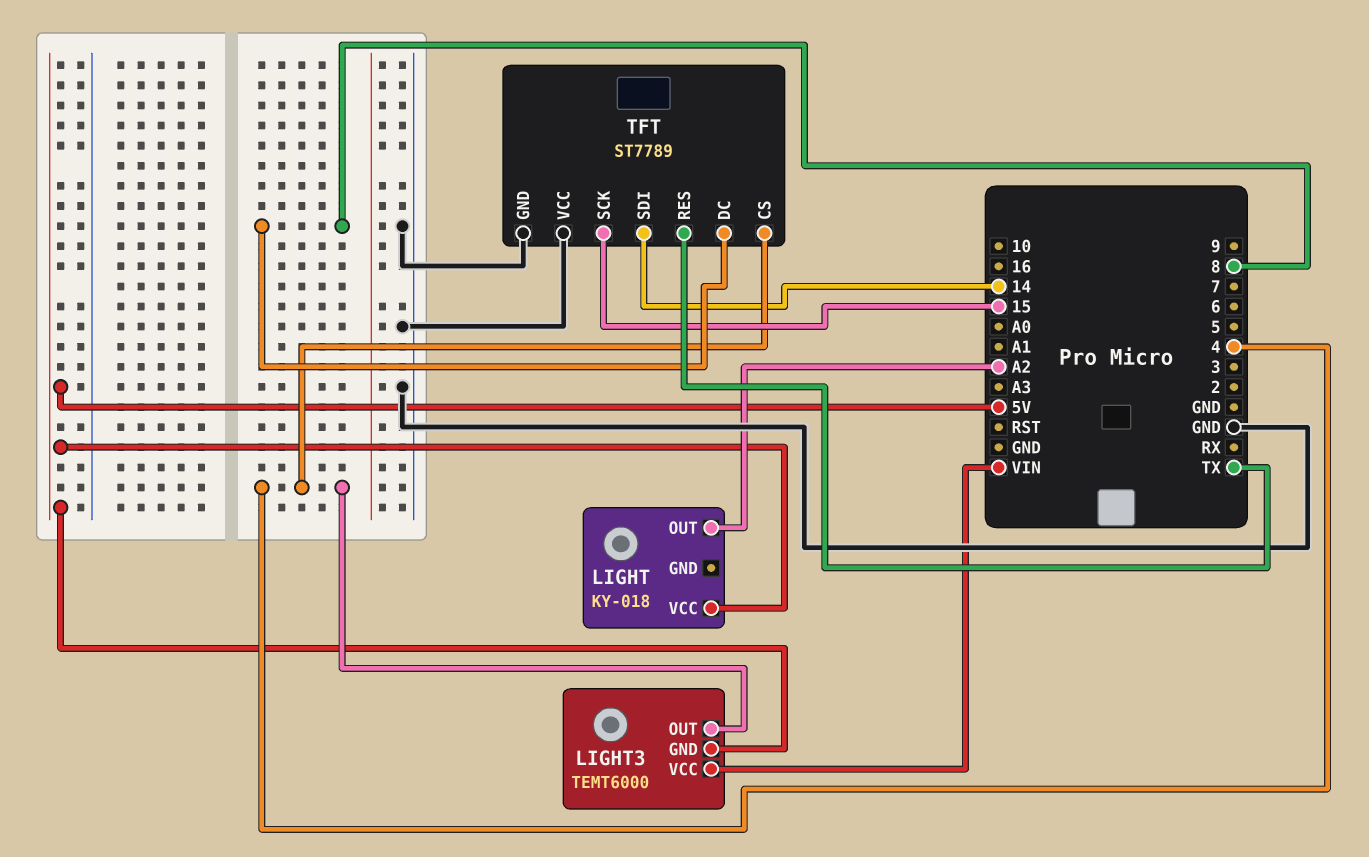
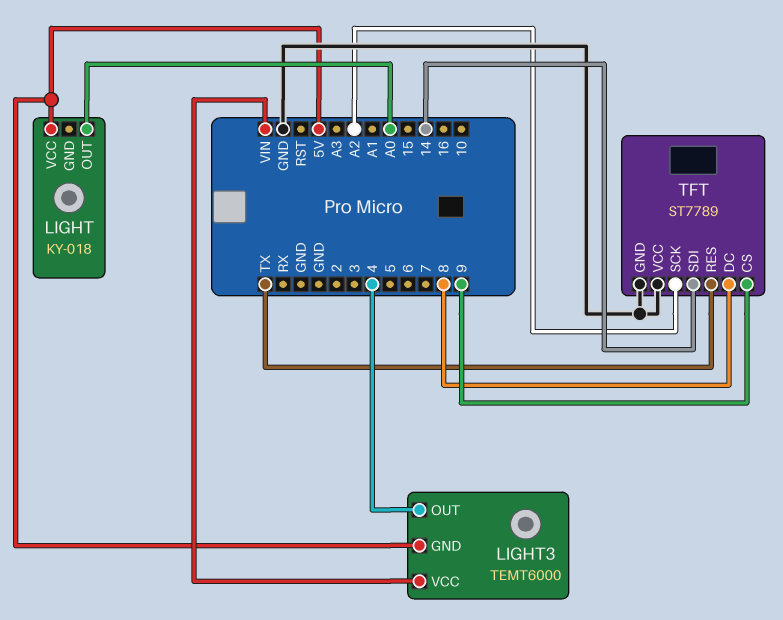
LIGHT pin OUT: A2 -> A0
TFT pin CS: 4 -> 9
TFT pin SCK: 15 -> A2

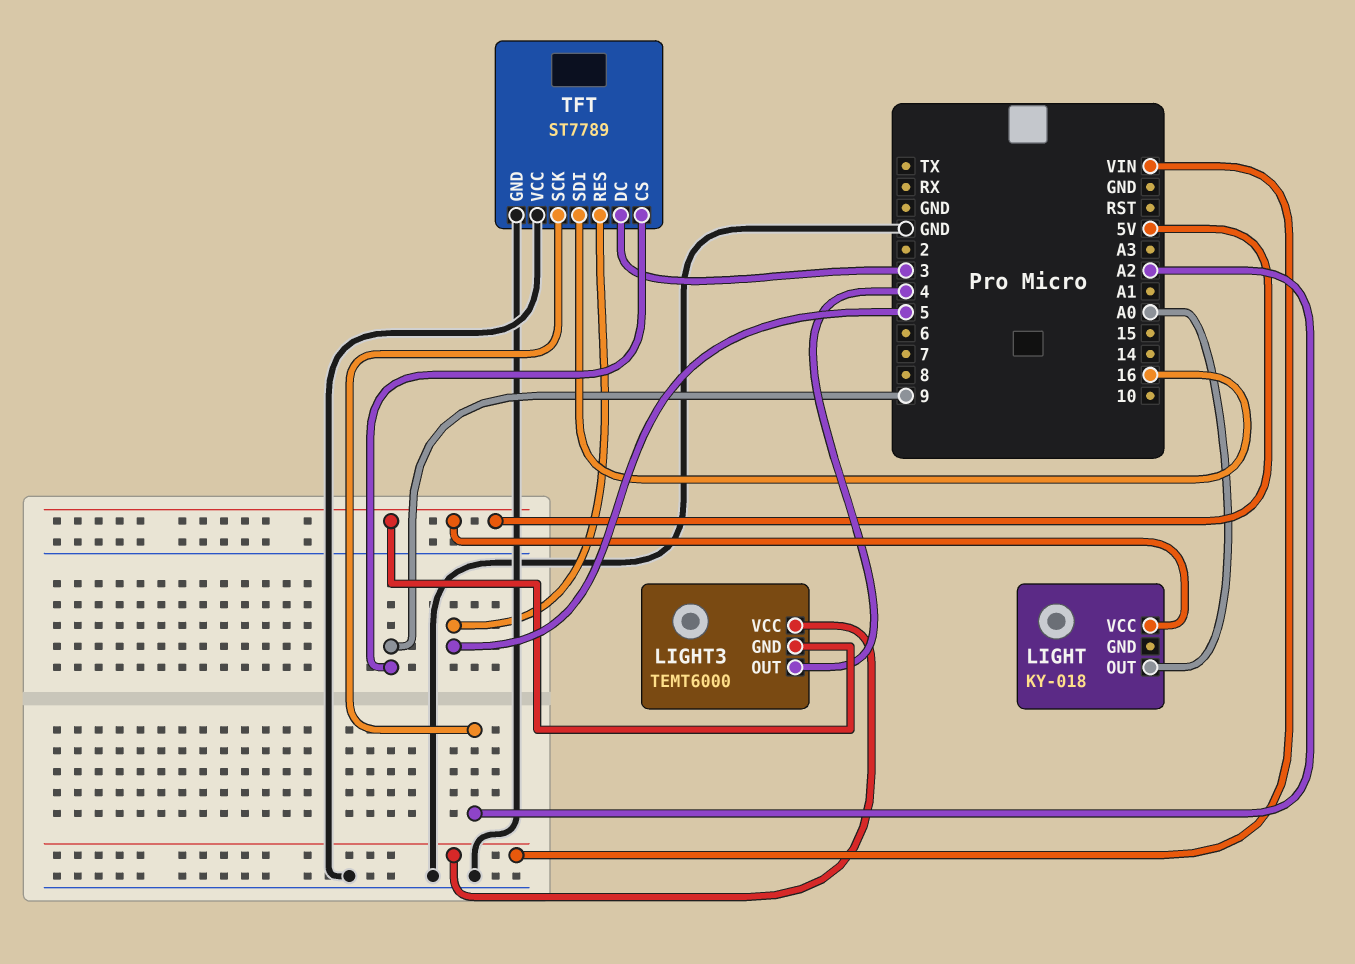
TFT pin DC: 8 -> 3
TFT pin RES: TX -> 5
TFT pin SDI: 14 -> 16

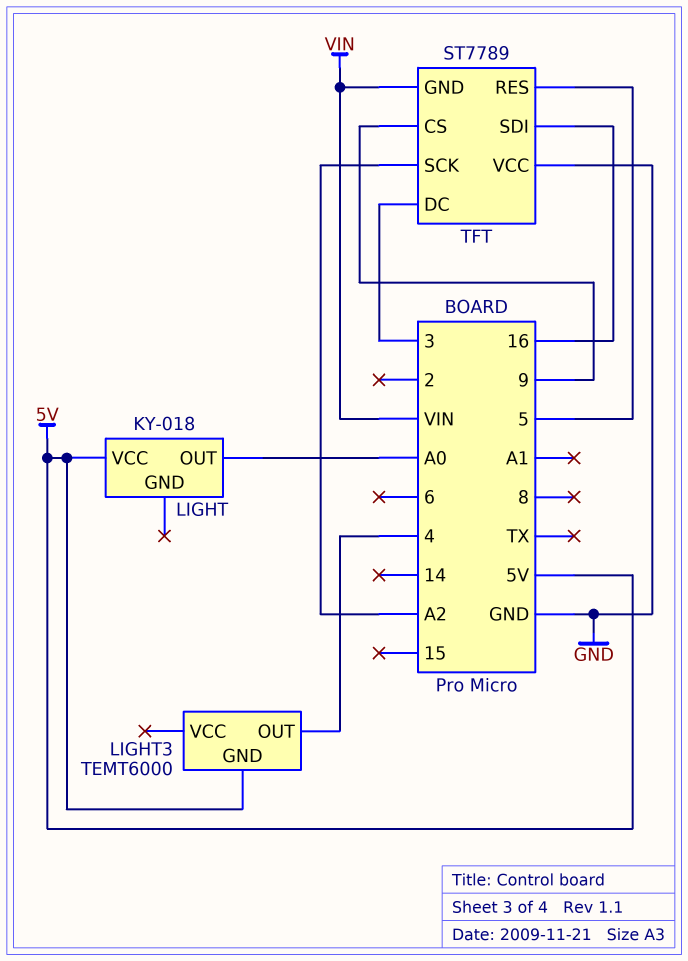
LIGHT3 pin VCC: VIN -> none
TFT pin GND: GND -> VIN

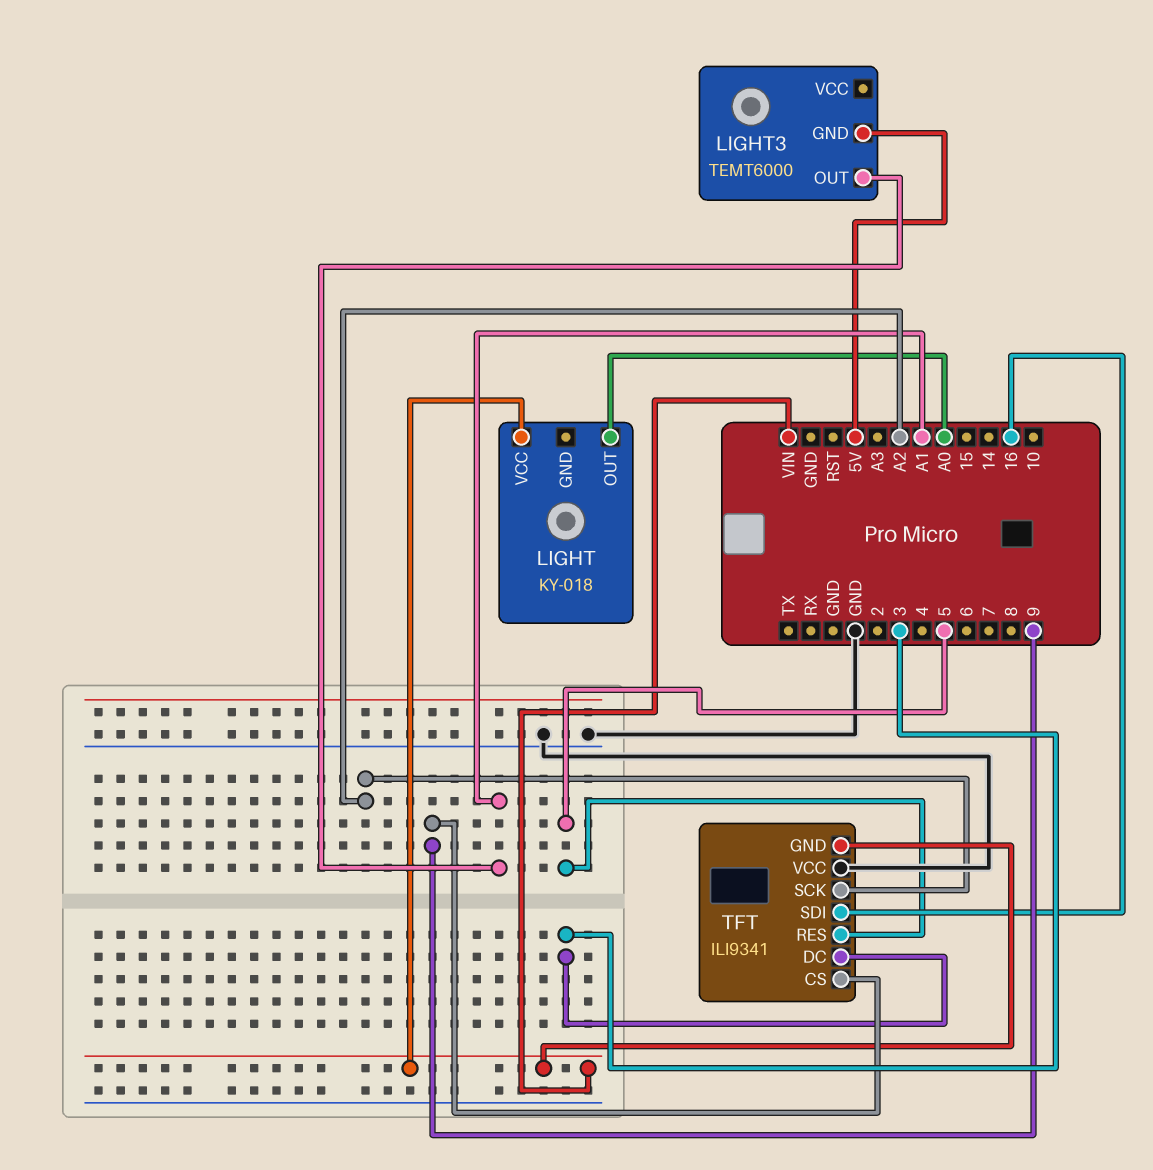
LIGHT pin VCC: 5V -> VIN
LIGHT3 pin OUT: 4 -> A1
TFT: ST7789 -> ILI9341

